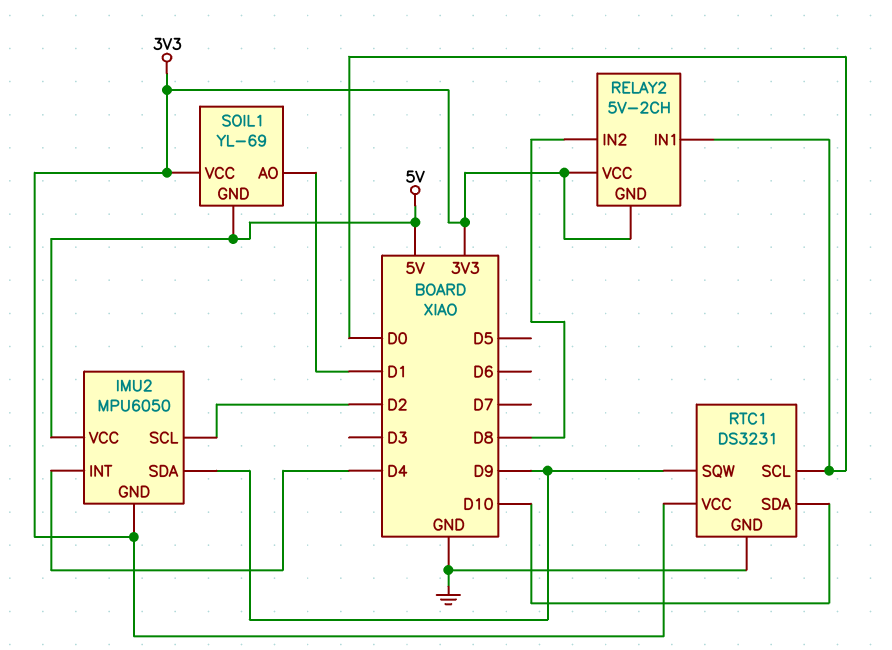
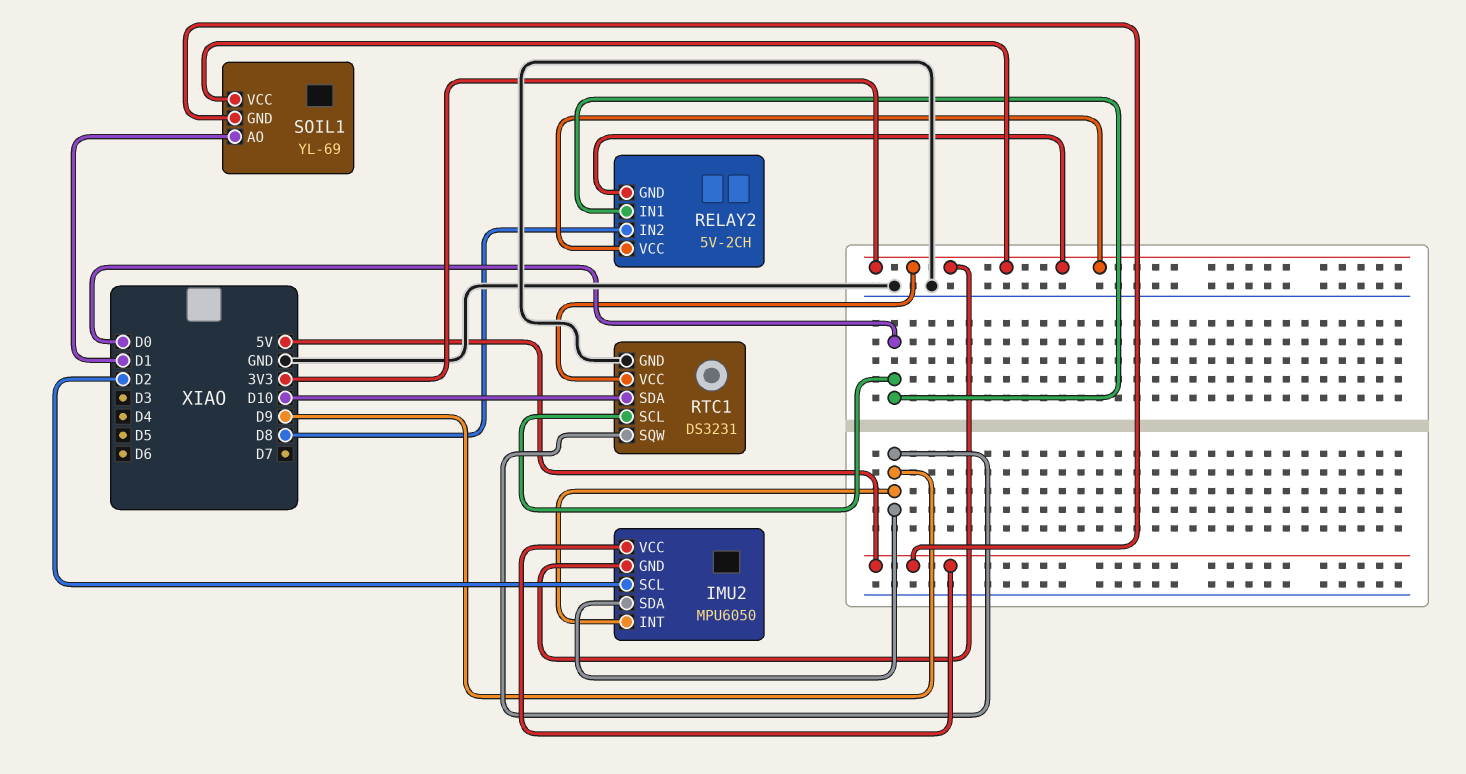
IMU2 pin INT: D4 -> D9

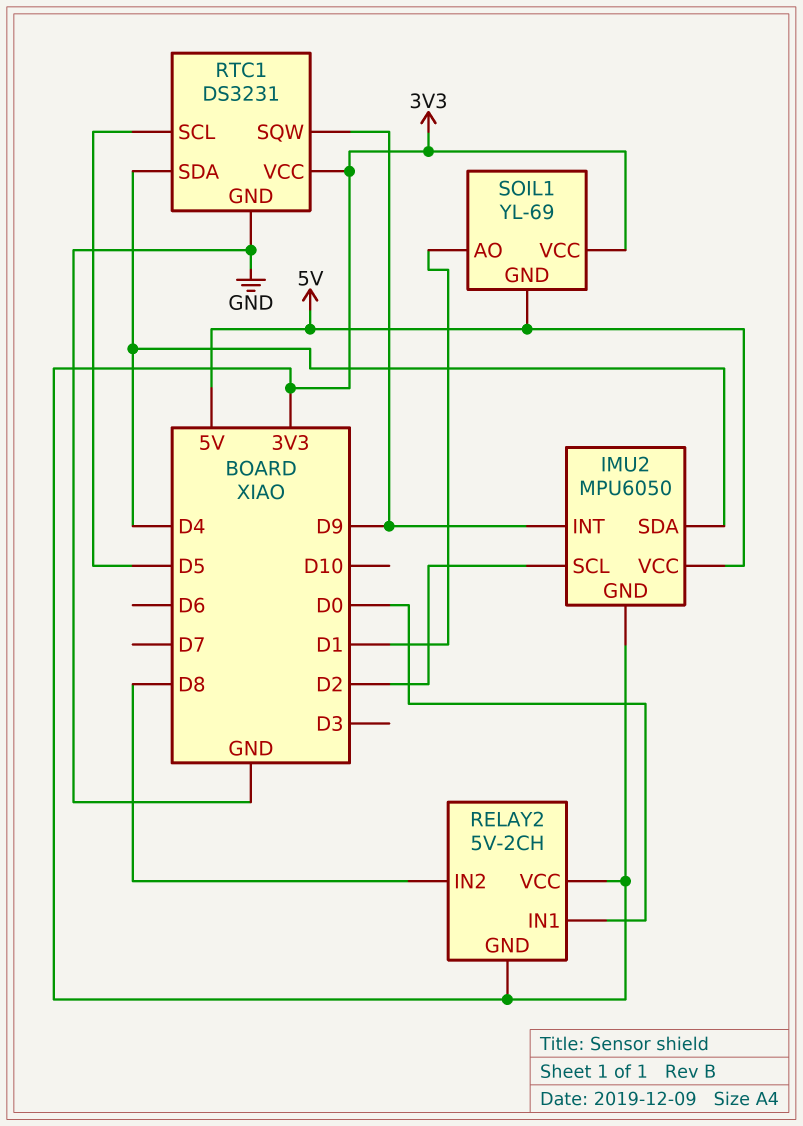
IMU2 pin SDA: D9 -> D4
RTC1 pin SCL: D0 -> D5
RTC1 pin SDA: D10 -> D4

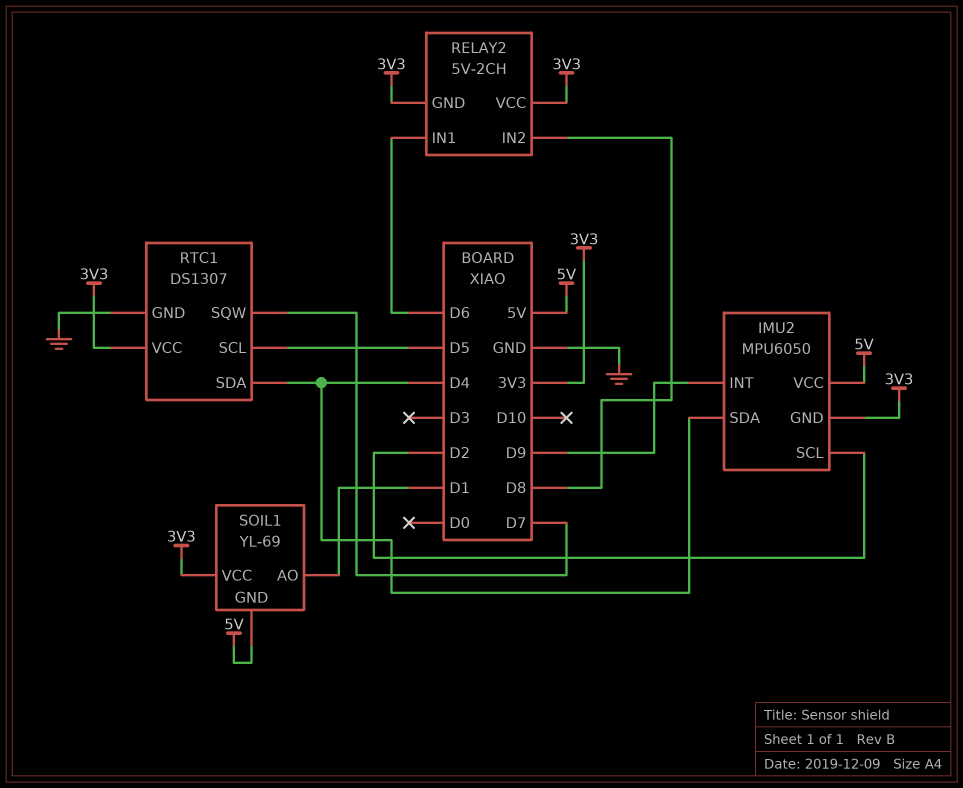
RELAY2 pin IN1: D0 -> D6
RTC1: DS3231 -> DS1307
RTC1 pin SQW: D9 -> D7

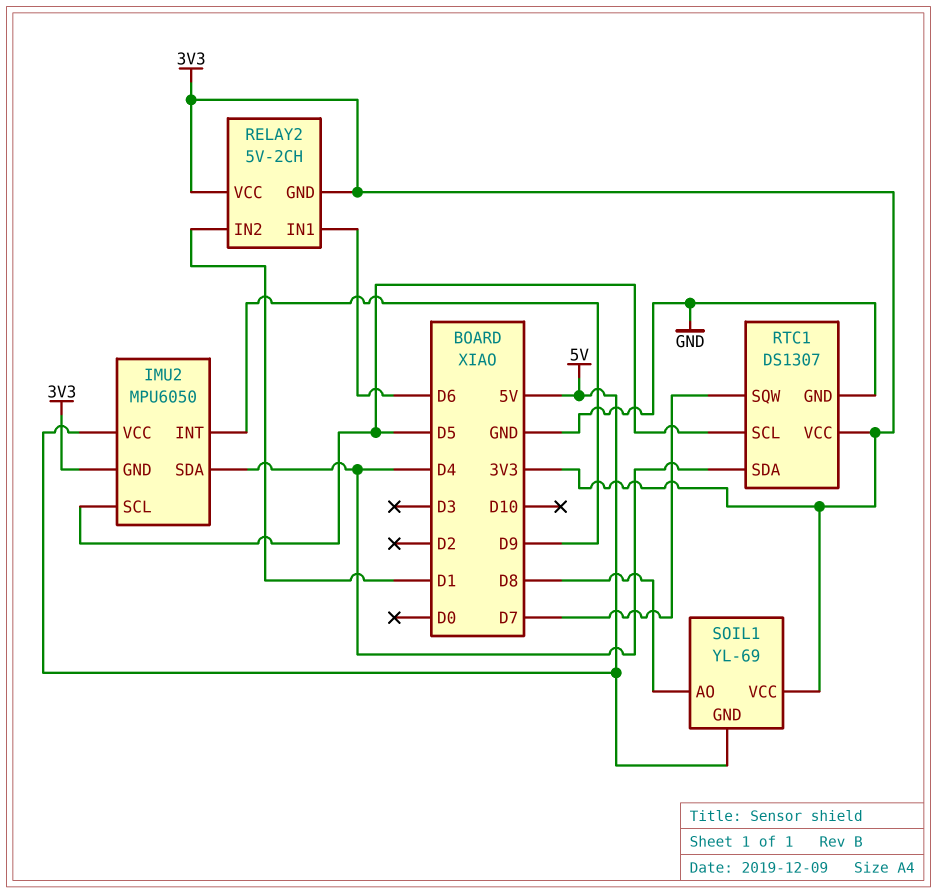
IMU2 pin SCL: D2 -> D5
RELAY2 pin IN2: D8 -> D1
SOIL1 pin AO: D1 -> D8

